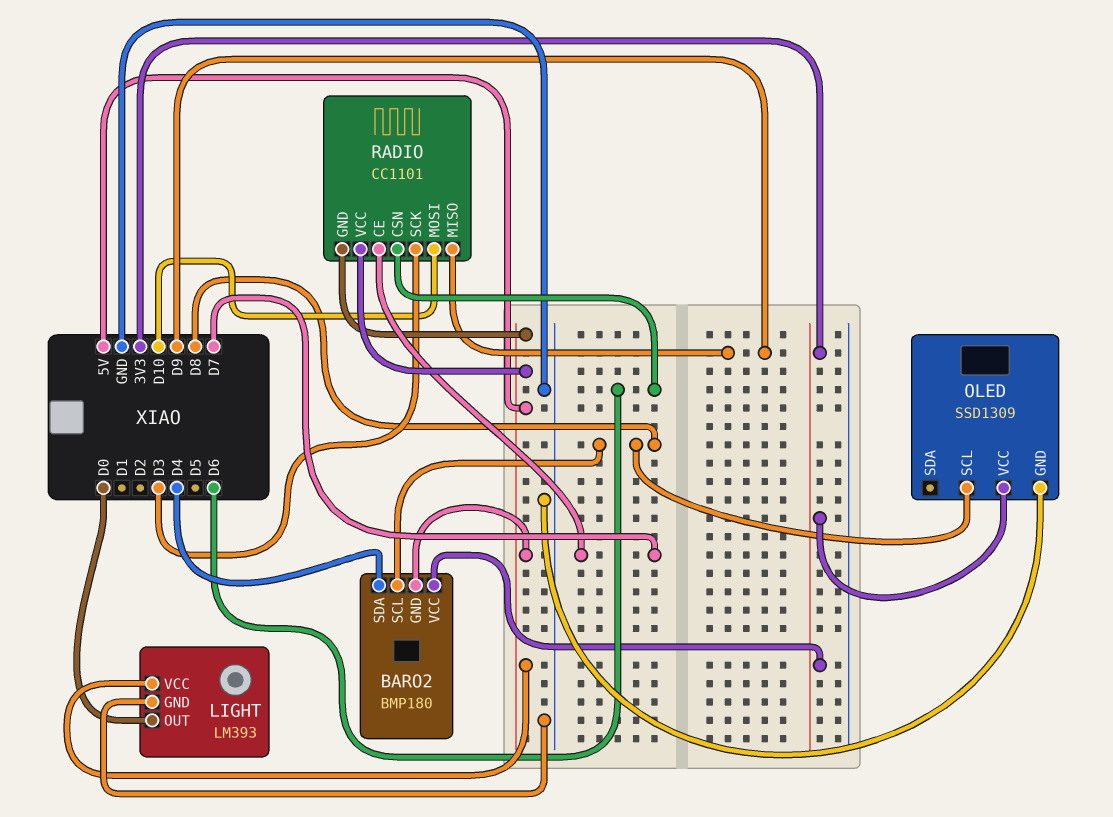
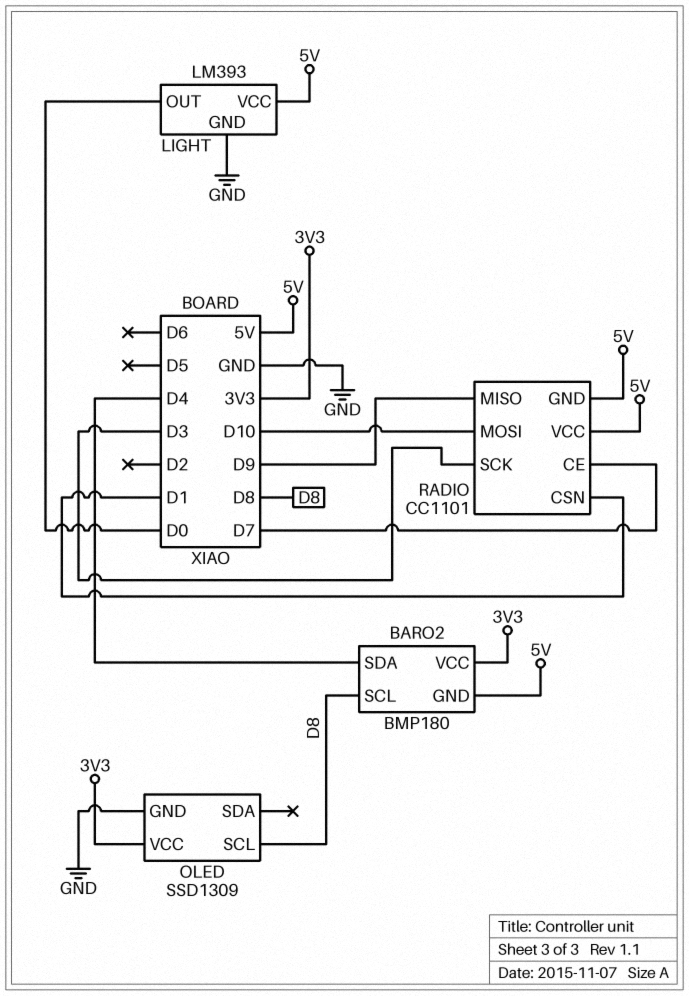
RADIO pin CSN: D6 -> D1

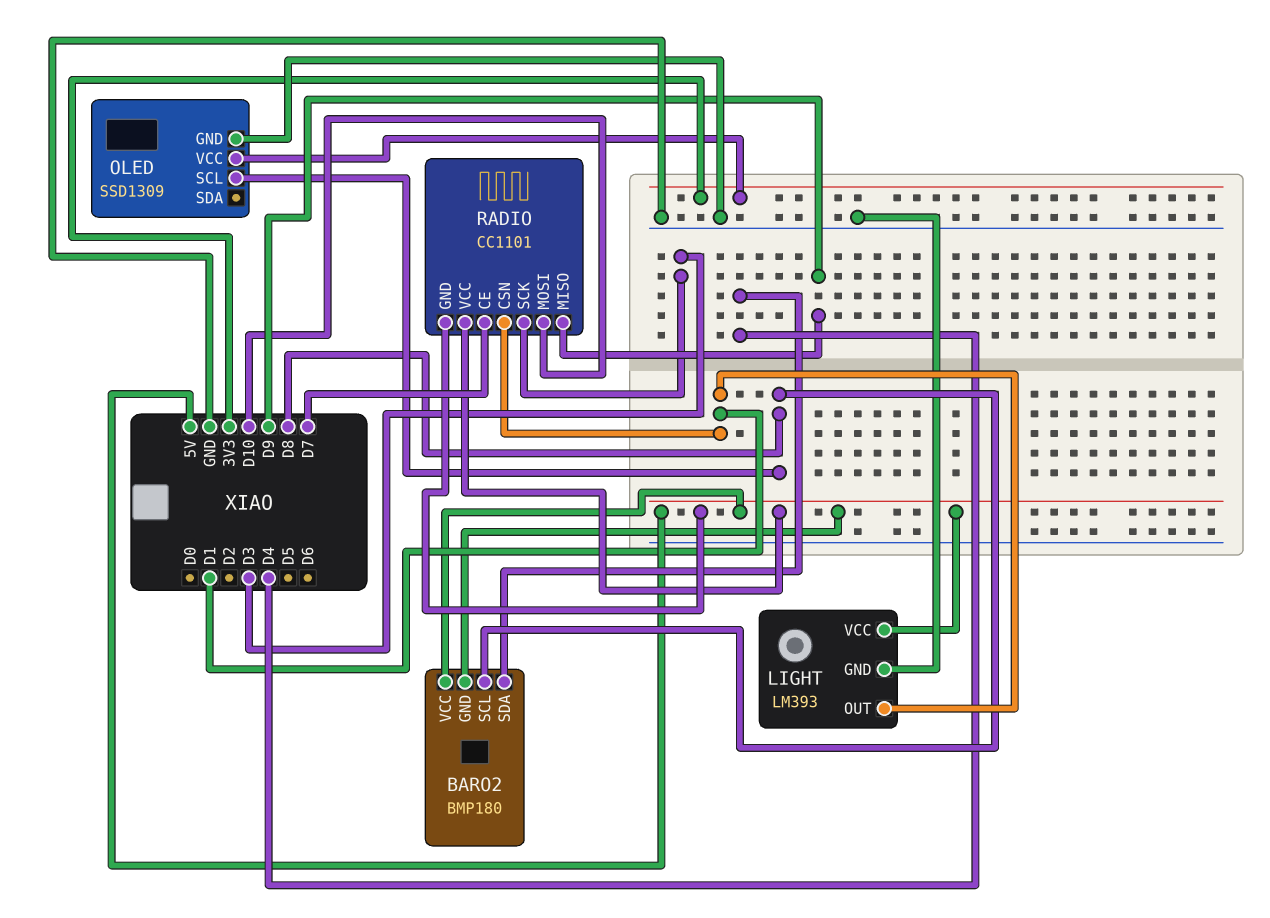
BARO2 pin VCC: 3V3 -> 5V
LIGHT pin OUT: D0 -> D1

